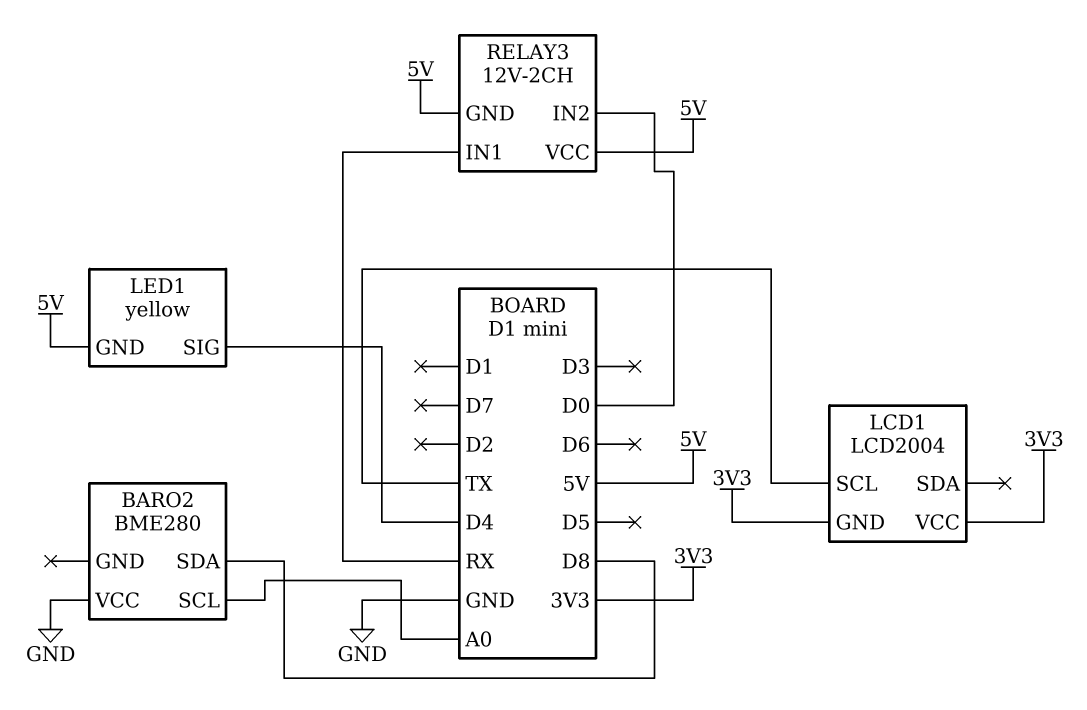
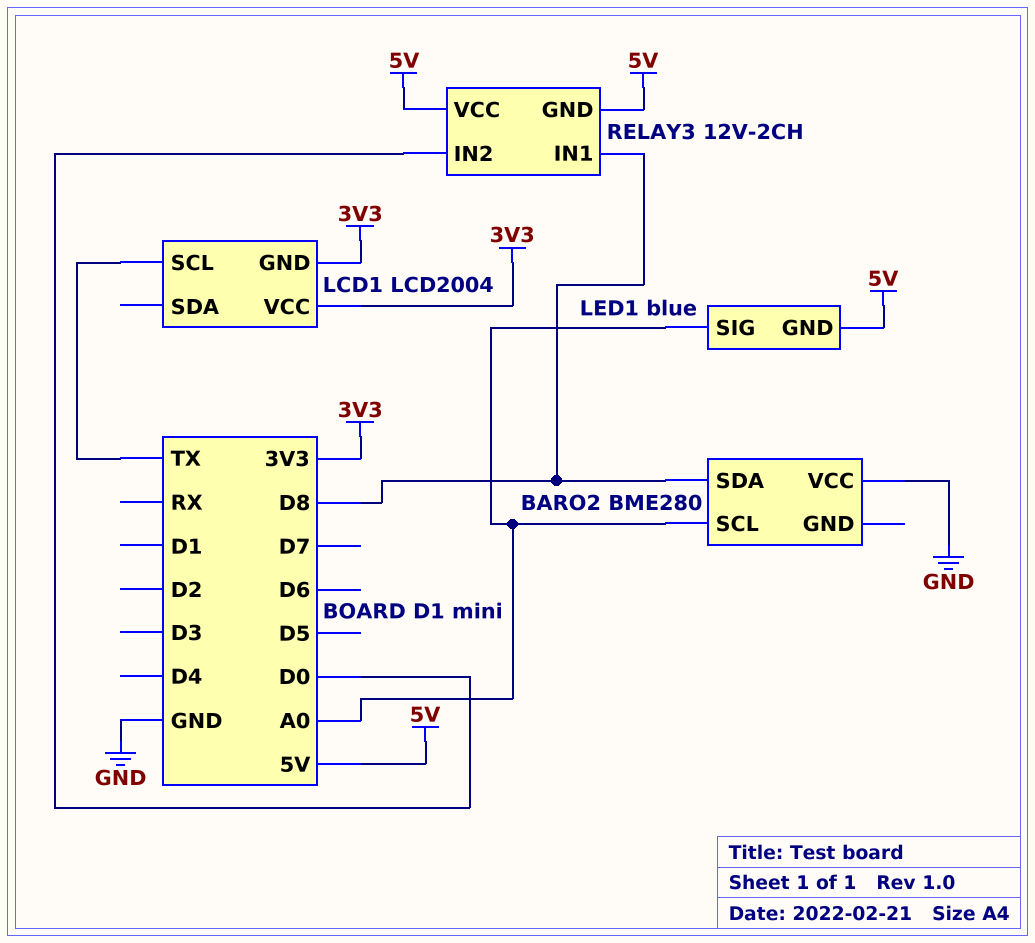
LED1: yellow -> blue
LED1 pin SIG: D4 -> A0
RELAY3 pin IN1: RX -> D8

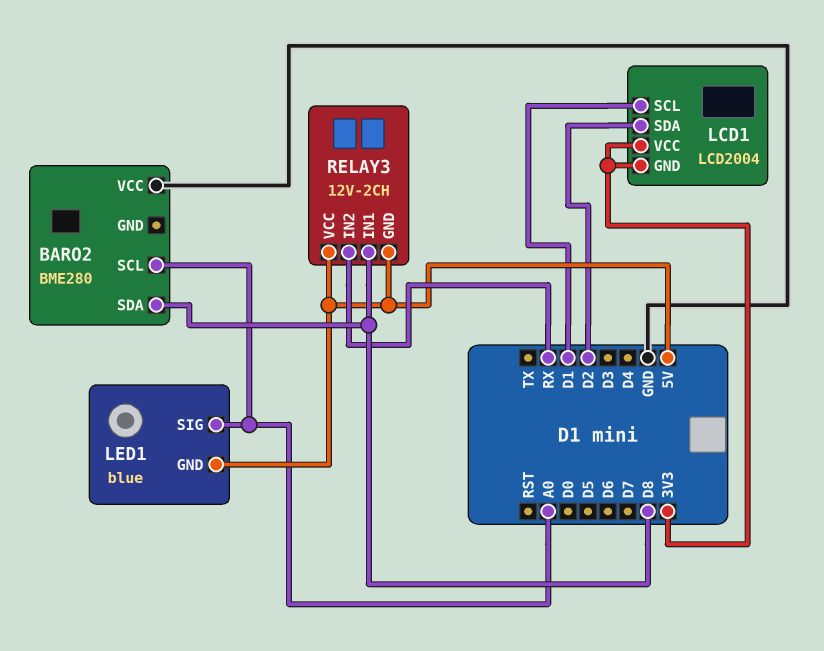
LCD1 pin SCL: TX -> D1
LCD1 pin SDA: none -> D2
RELAY3 pin IN2: D0 -> RX

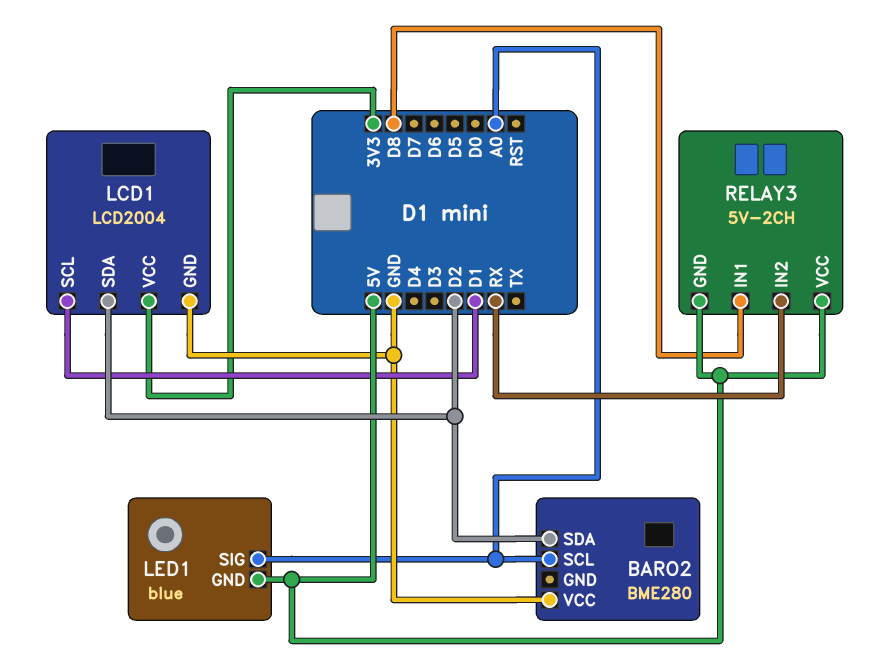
BARO2 pin SDA: D8 -> D2
LCD1 pin GND: 3V3 -> GND
RELAY3: 12V-2CH -> 5V-2CH

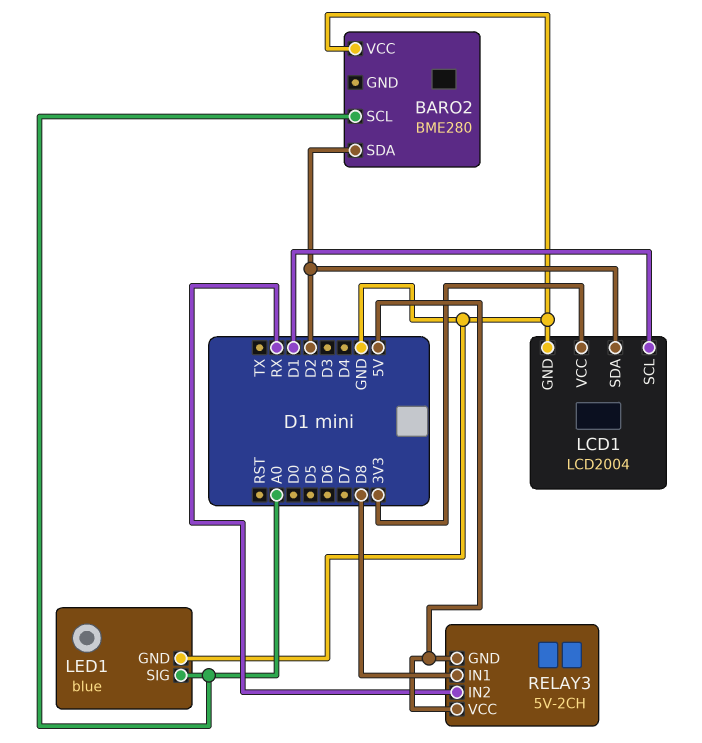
LED1 pin GND: 5V -> GND

